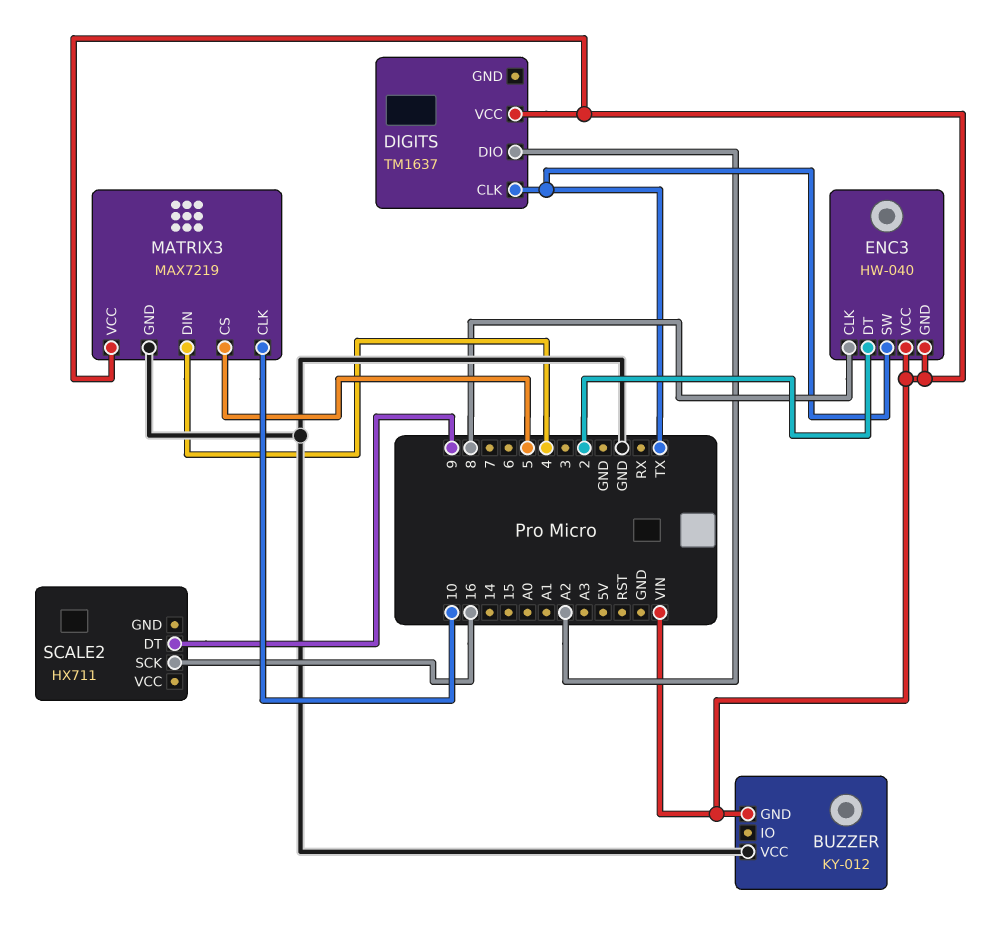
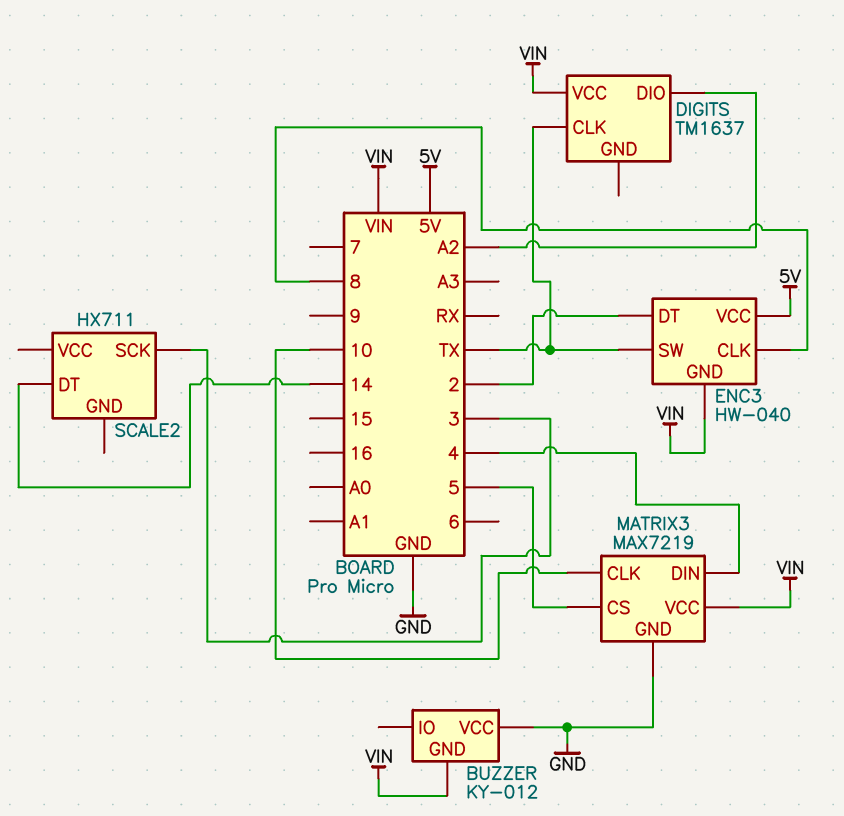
ENC3 pin VCC: VIN -> 5V
SCALE2 pin DT: 9 -> 14
SCALE2 pin SCK: 16 -> 3

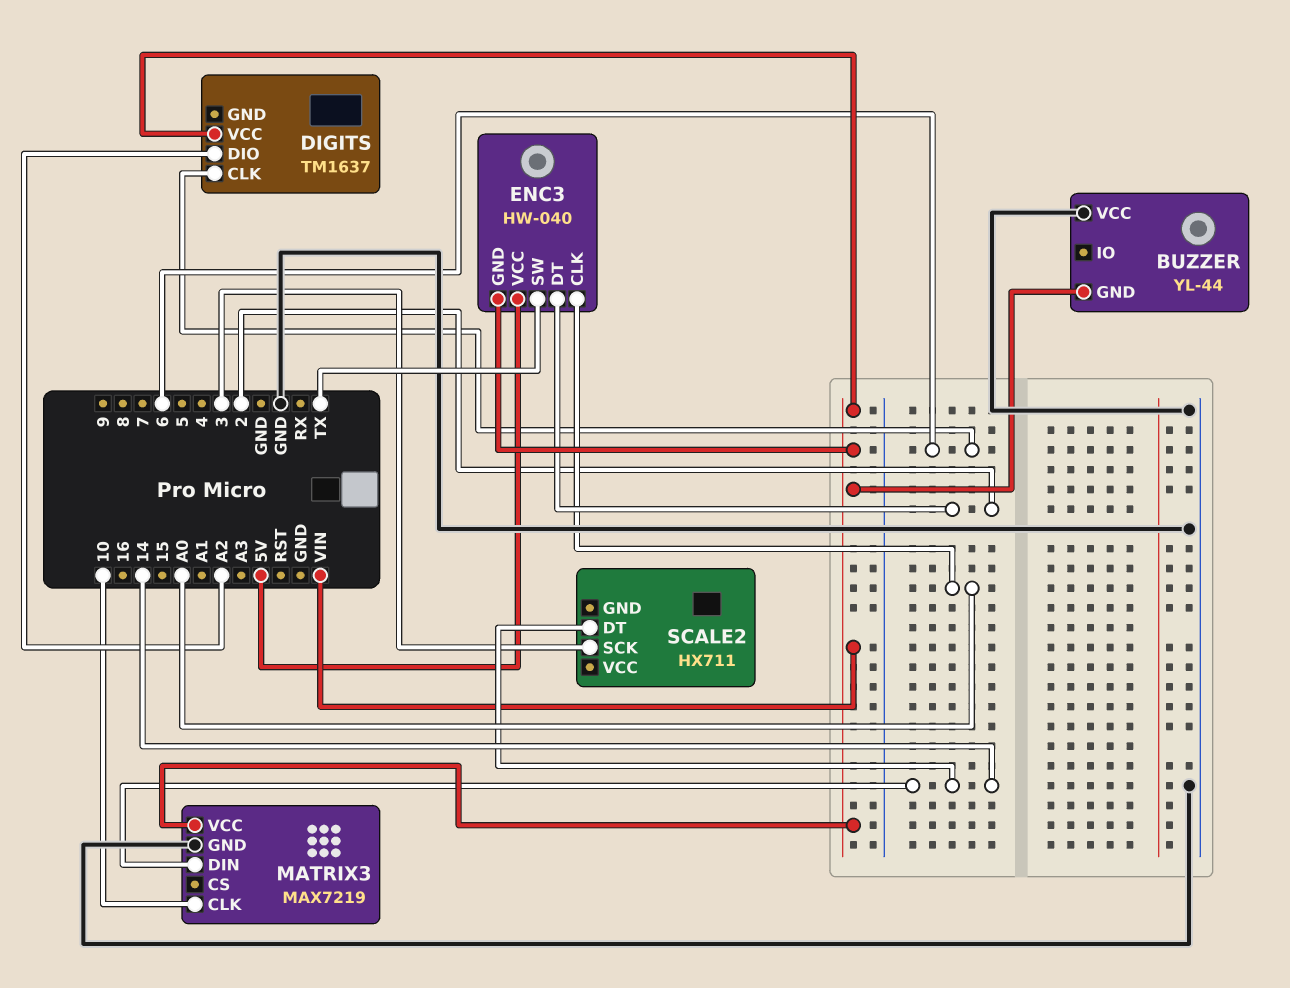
BUZZER: KY-012 -> YL-44
DIGITS pin CLK: TX -> 6
ENC3 pin CLK: 8 -> A0
MATRIX3 pin CS: 5 -> none
MATRIX3 pin DIN: 4 -> 14

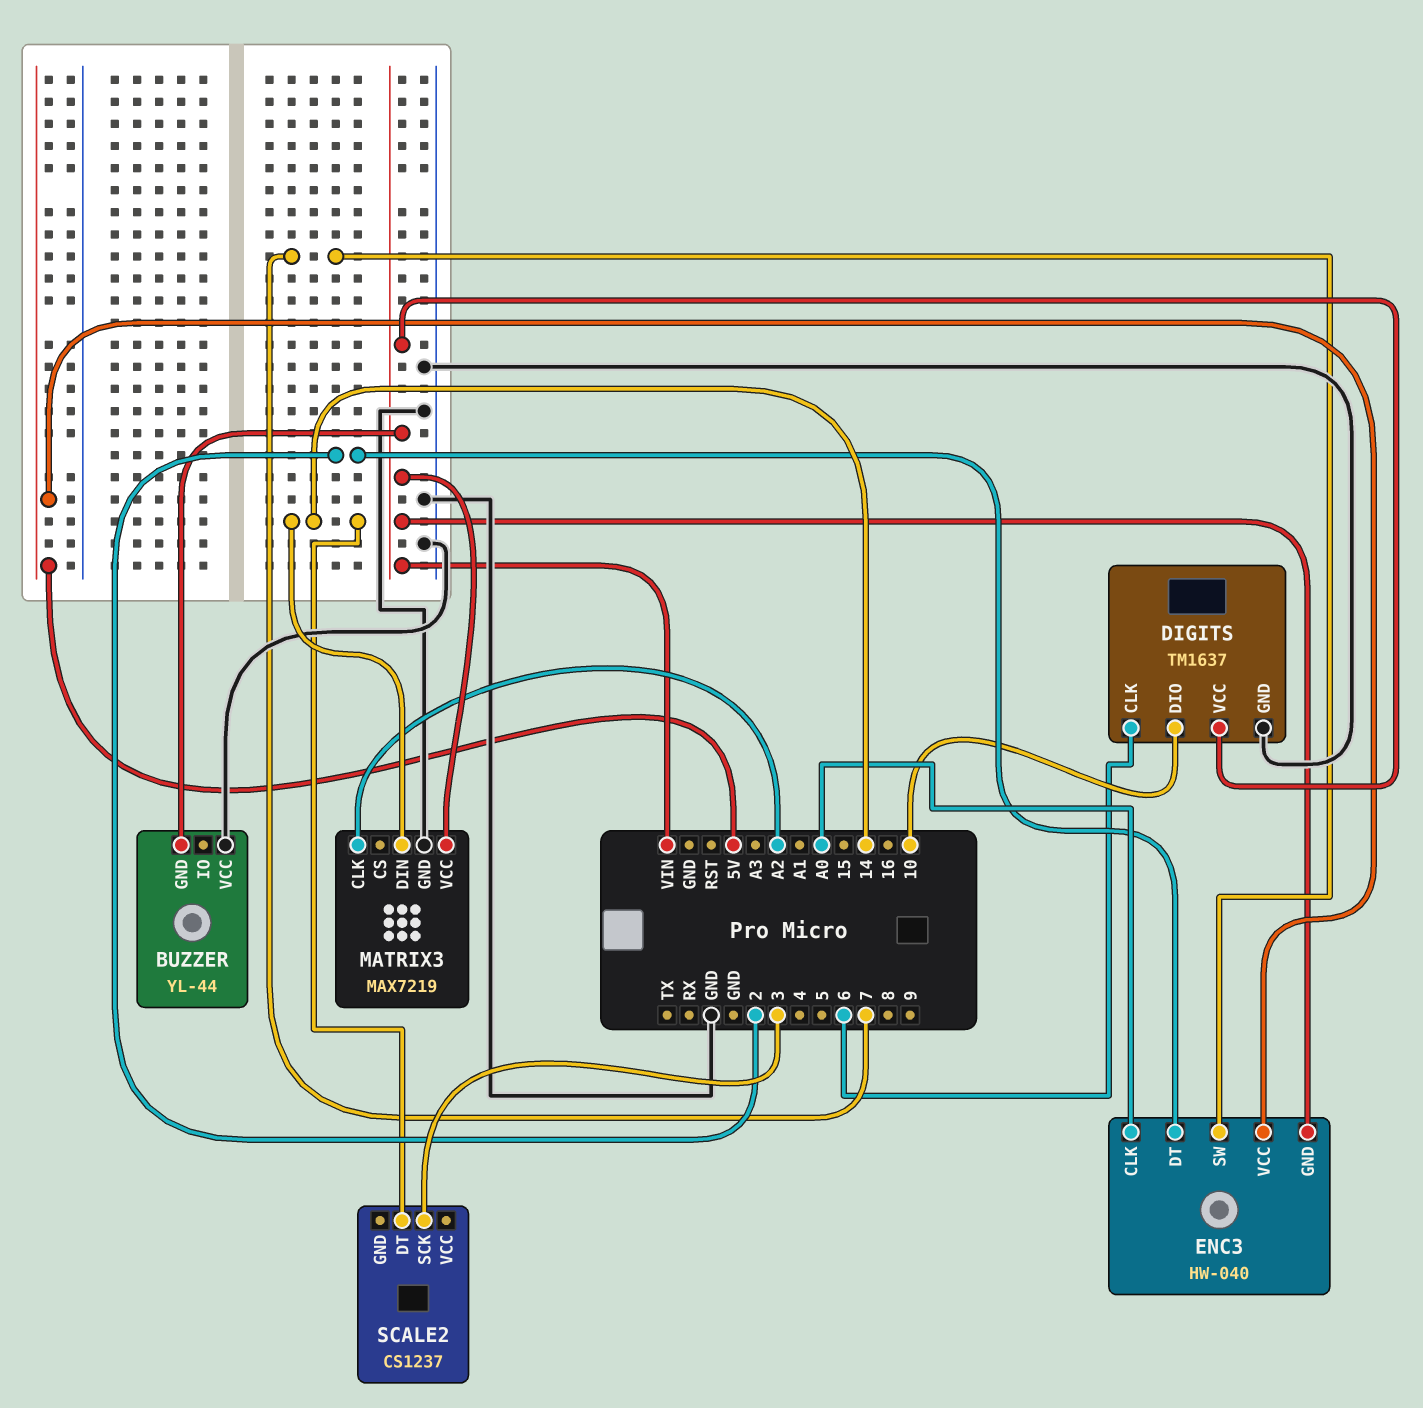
DIGITS pin DIO: A2 -> 10
DIGITS pin GND: none -> GND
ENC3 pin SW: TX -> 7
MATRIX3 pin CLK: 10 -> A2
SCALE2: HX711 -> CS1237

